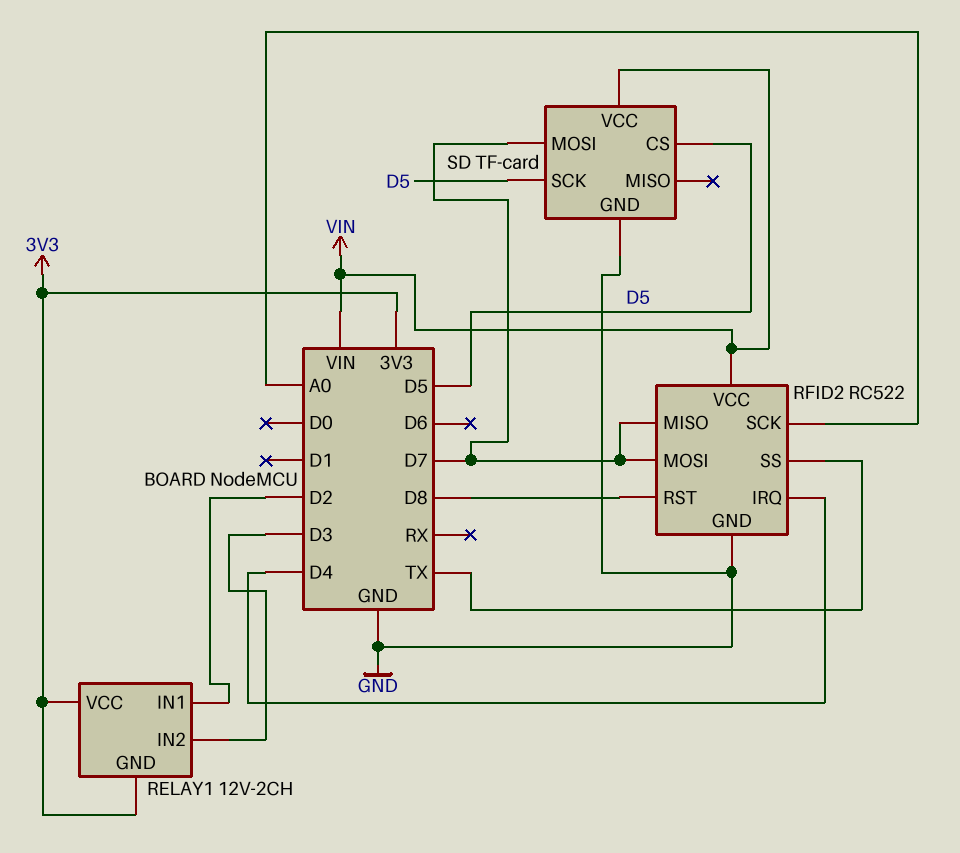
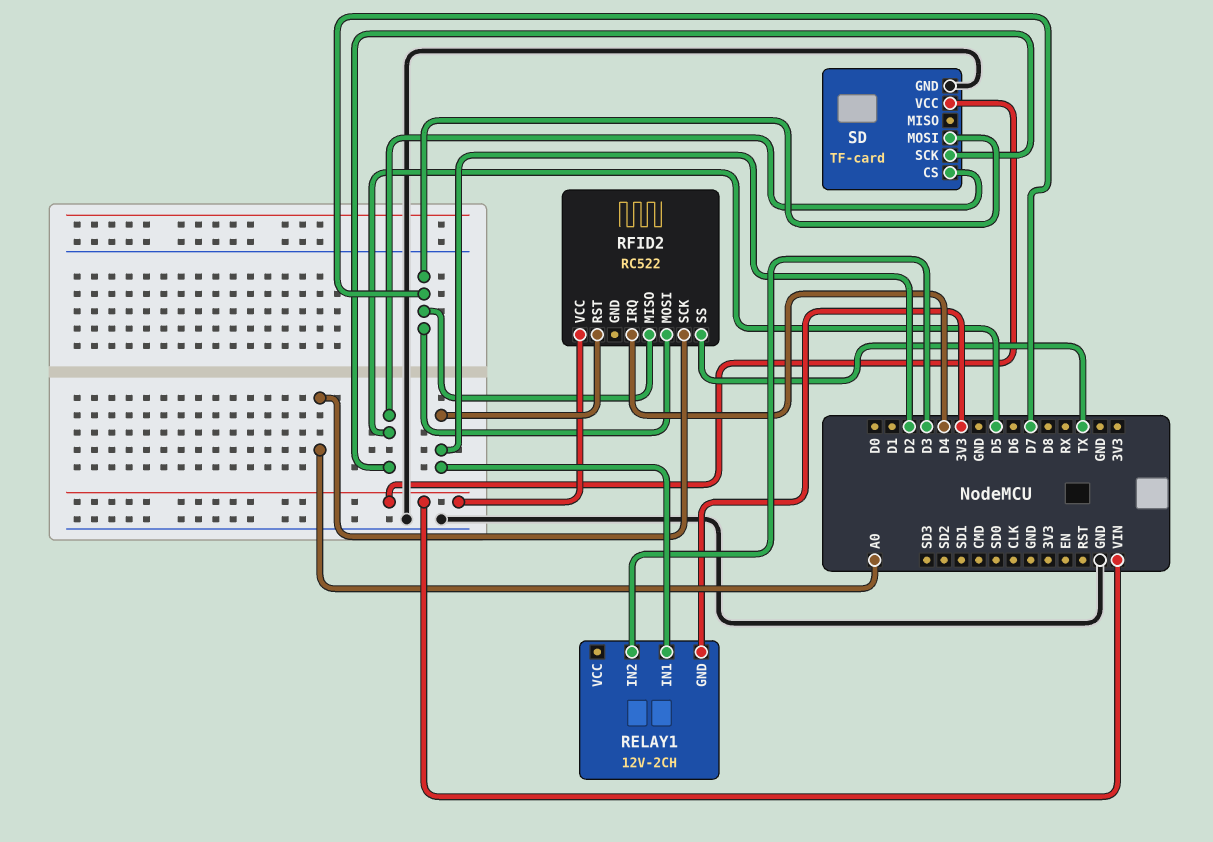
RELAY1 pin VCC: 3V3 -> none
RFID2 pin GND: GND -> none
RFID2 pin RST: D8 -> D2

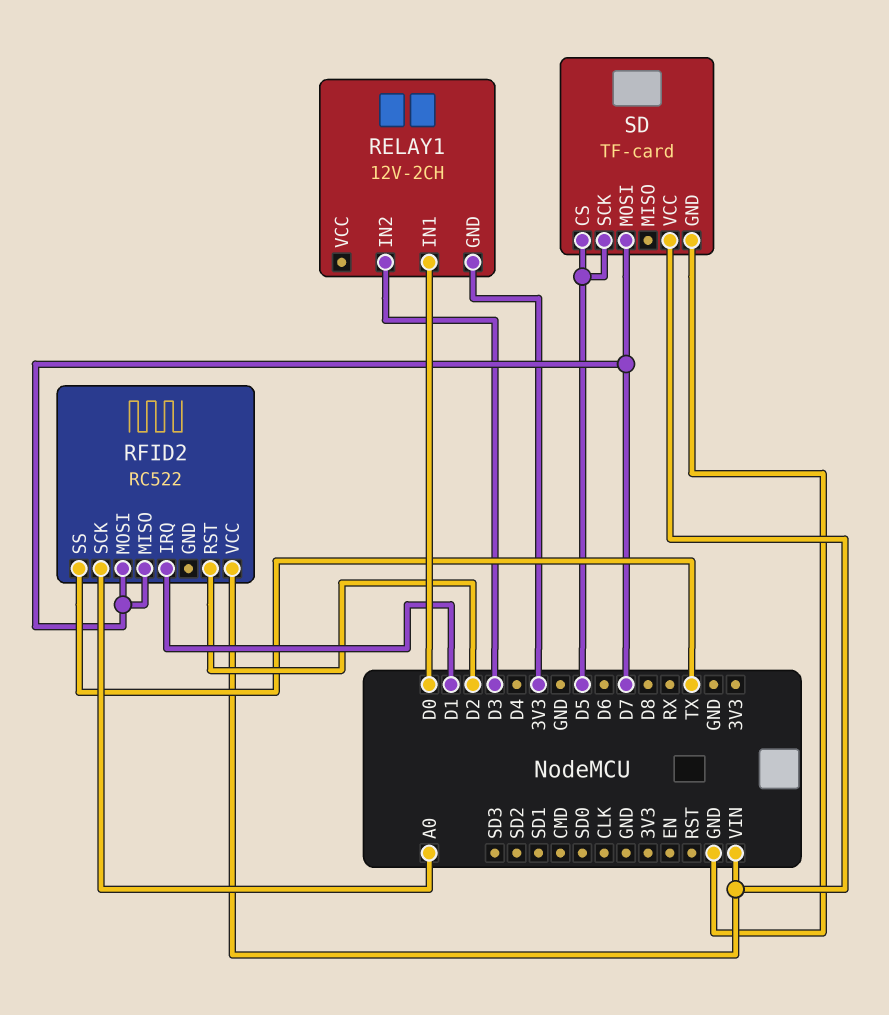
RELAY1 pin IN1: D2 -> D0
RFID2 pin IRQ: D4 -> D1

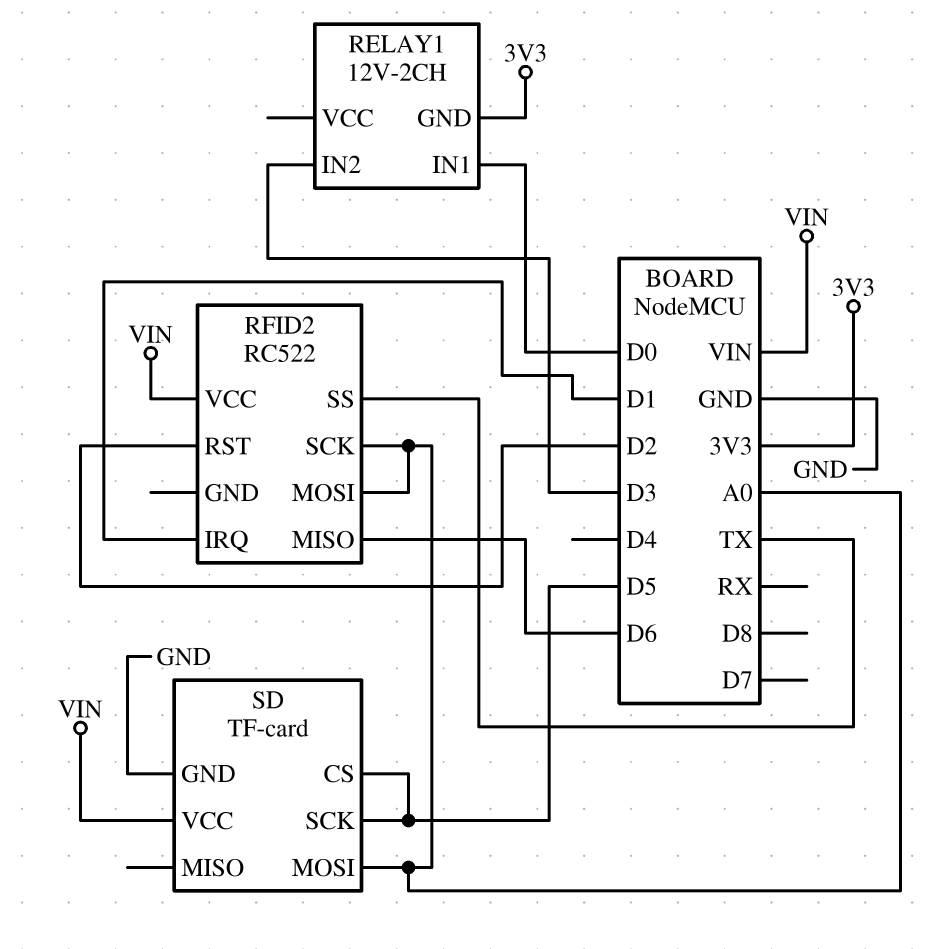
RFID2 pin MISO: D7 -> D6
RFID2 pin MOSI: D7 -> A0
SD pin MOSI: D7 -> A0

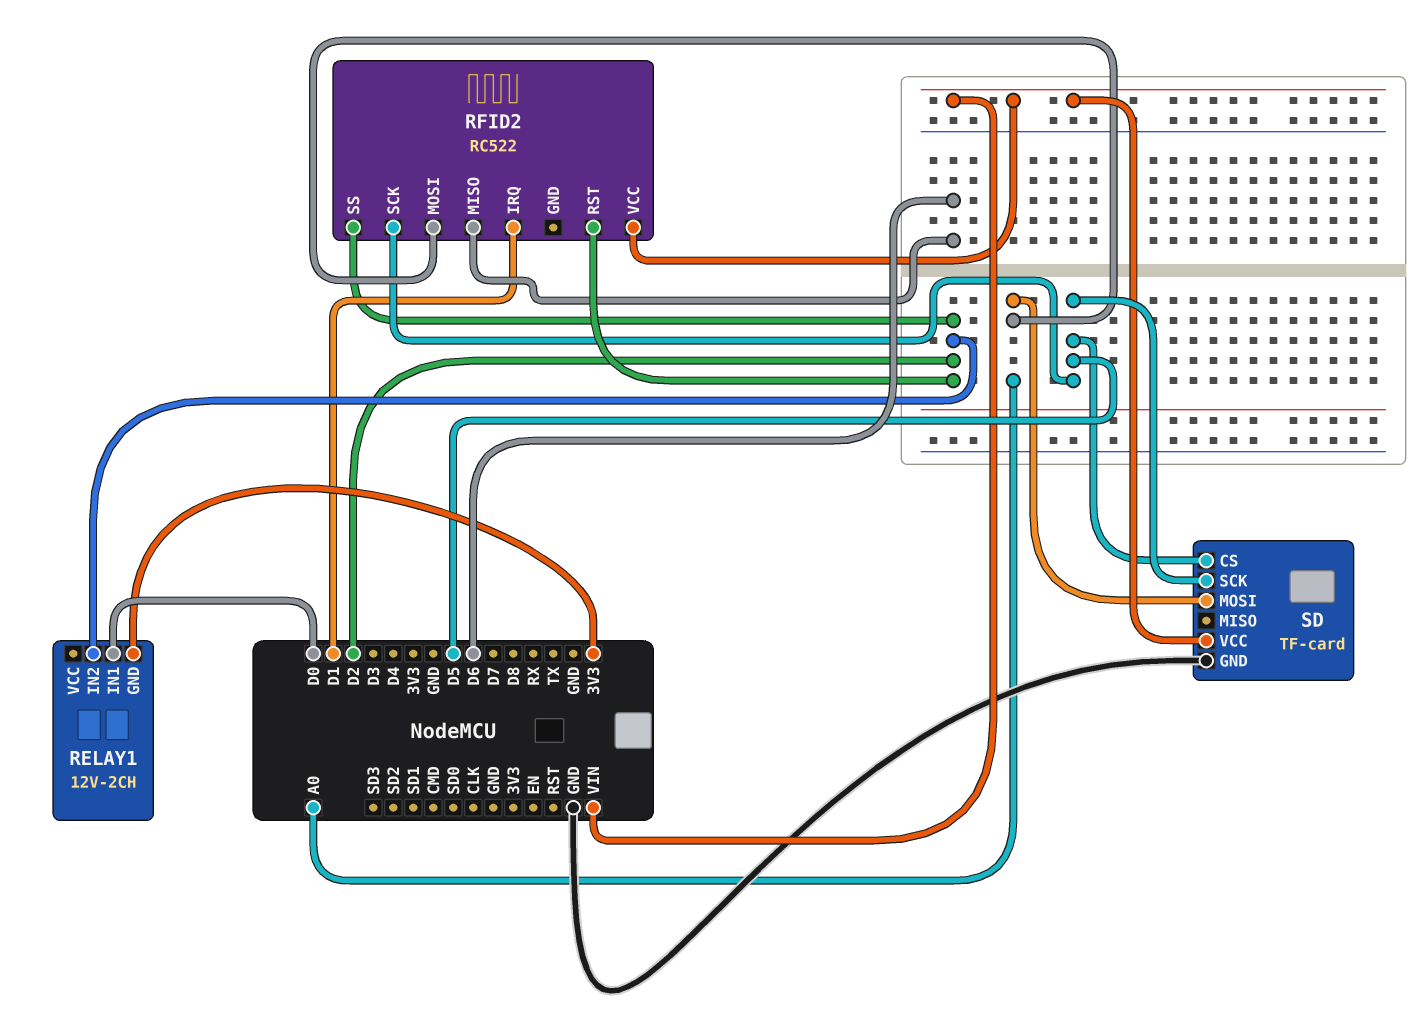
RELAY1 pin IN2: D3 -> D2
RFID2 pin SCK: A0 -> D5
RFID2 pin SS: TX -> D2

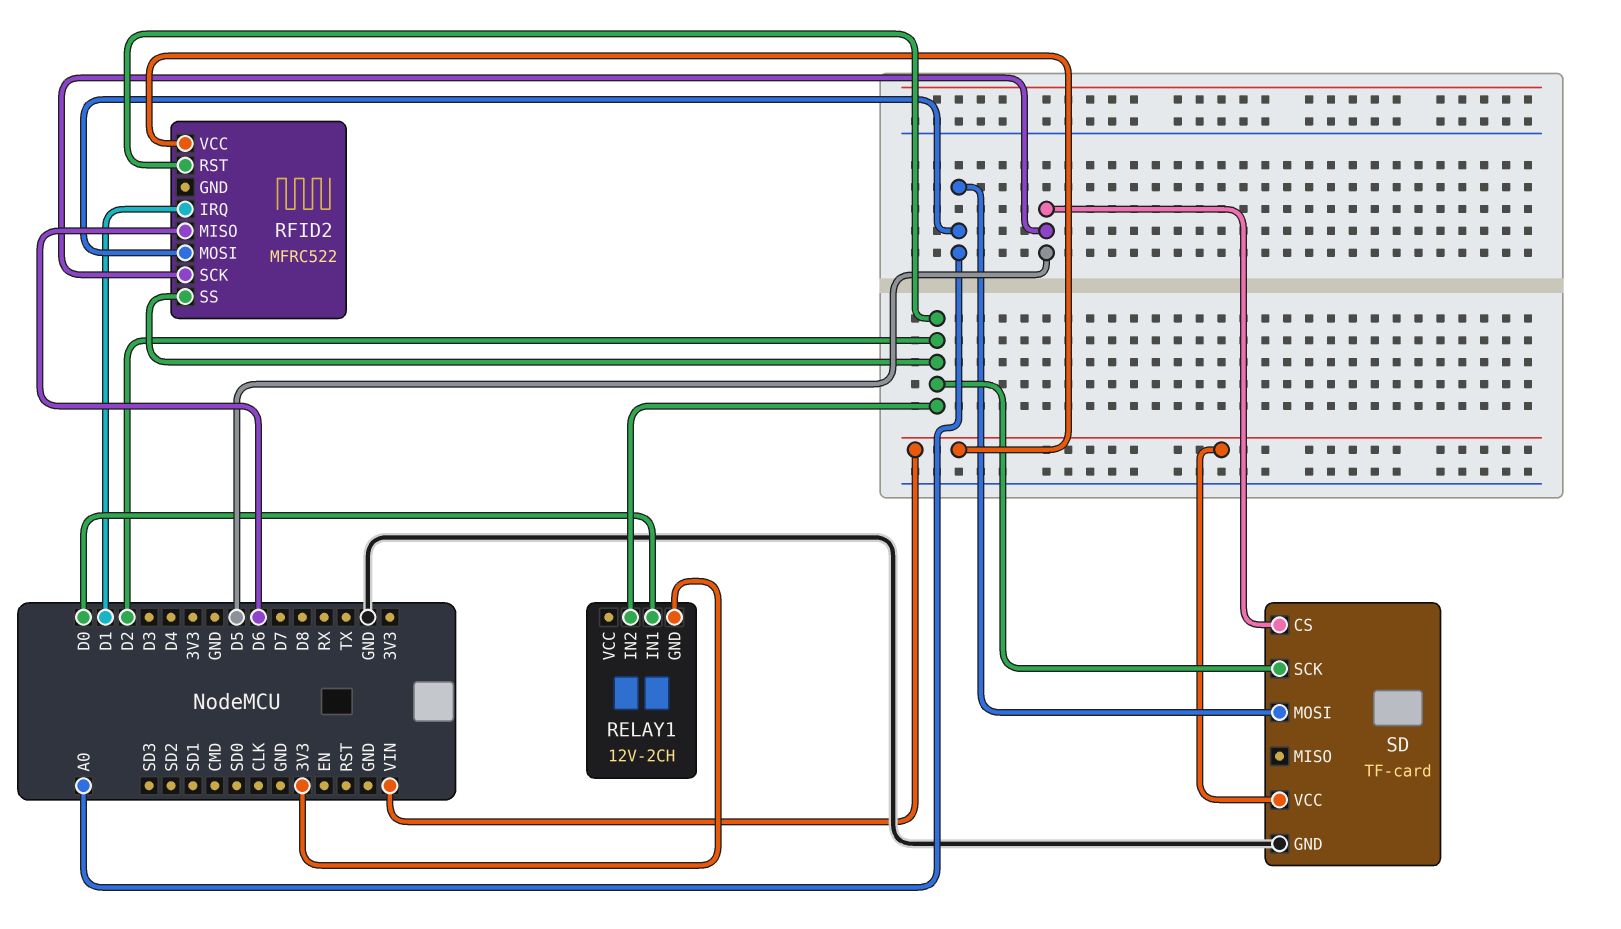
RFID2: RC522 -> MFRC522
SD pin SCK: D5 -> D2

